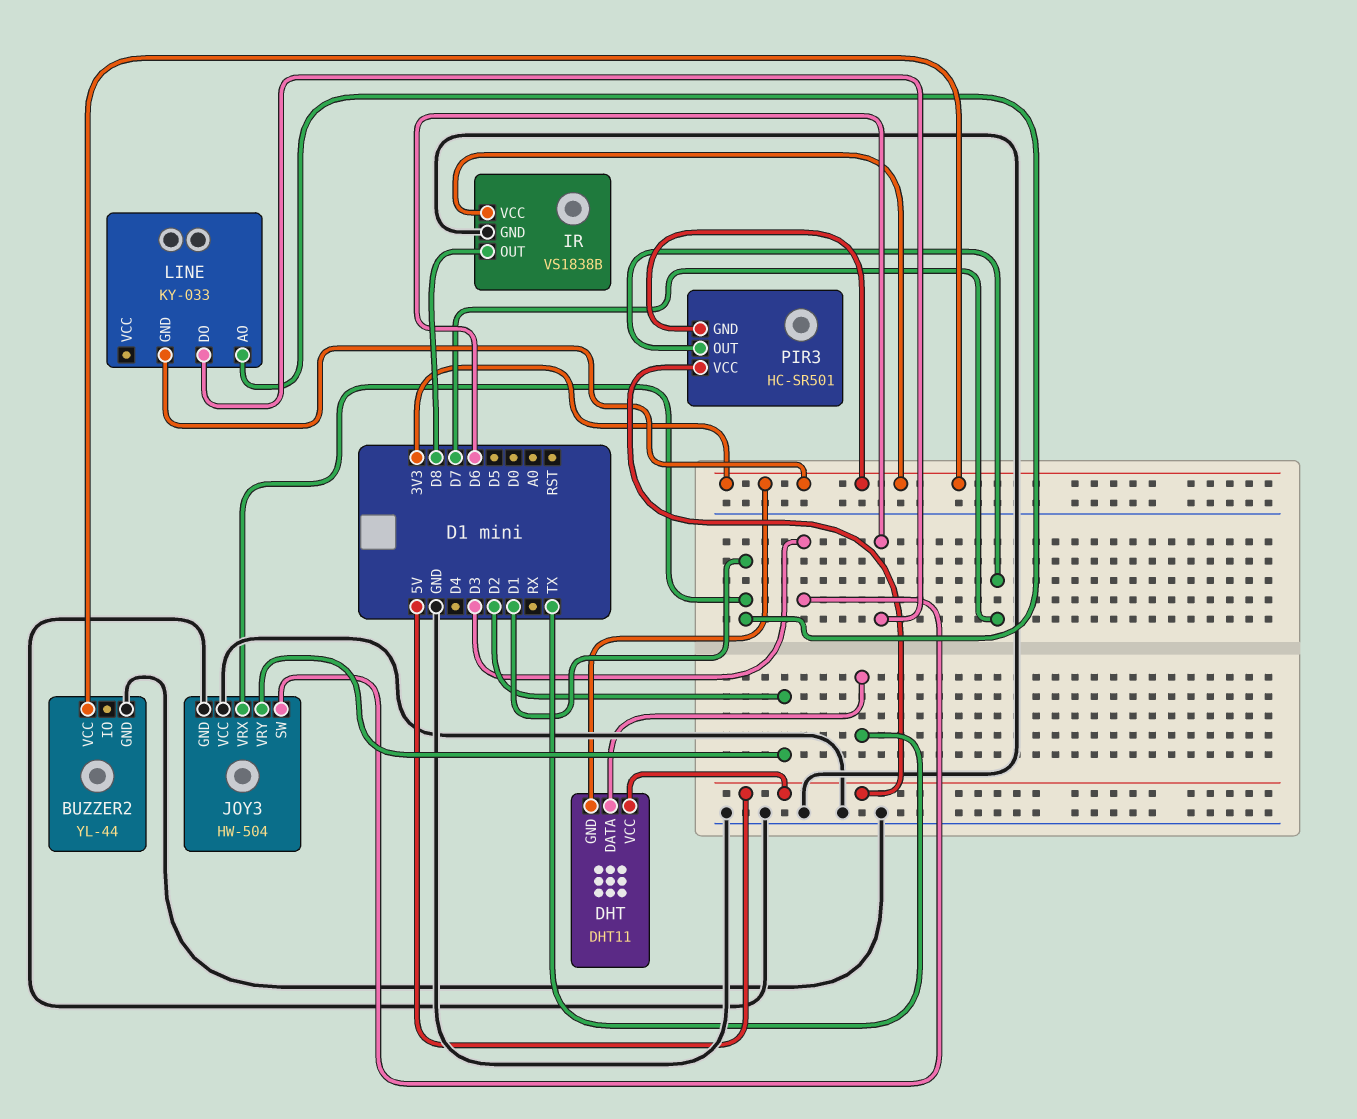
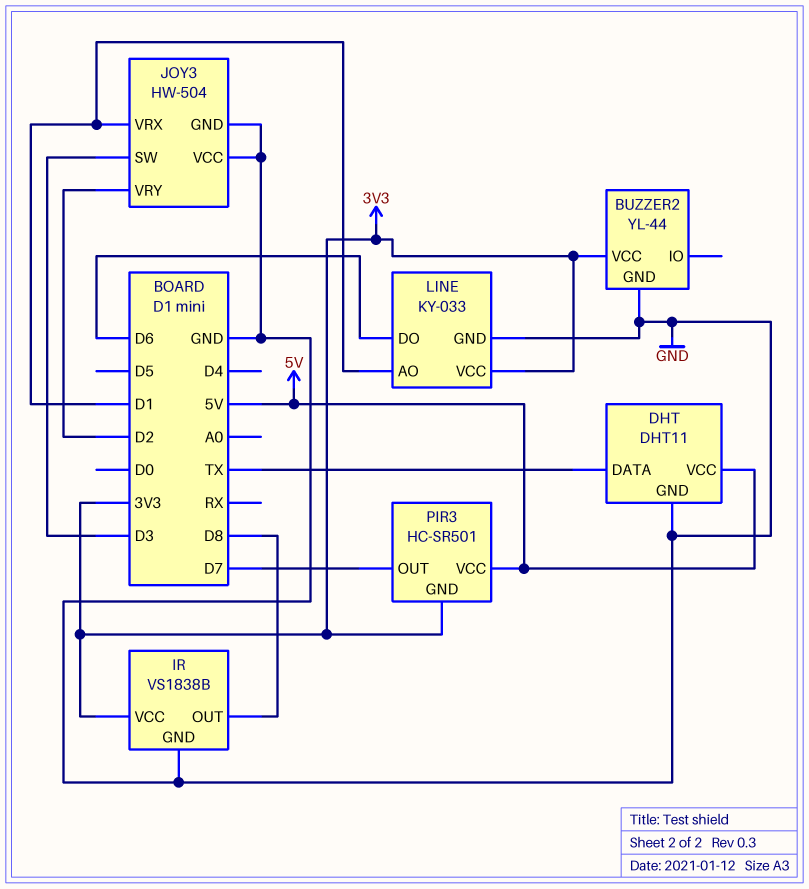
DHT pin GND: 3V3 -> GND
LINE pin GND: 3V3 -> GND
LINE pin VCC: none -> 3V3

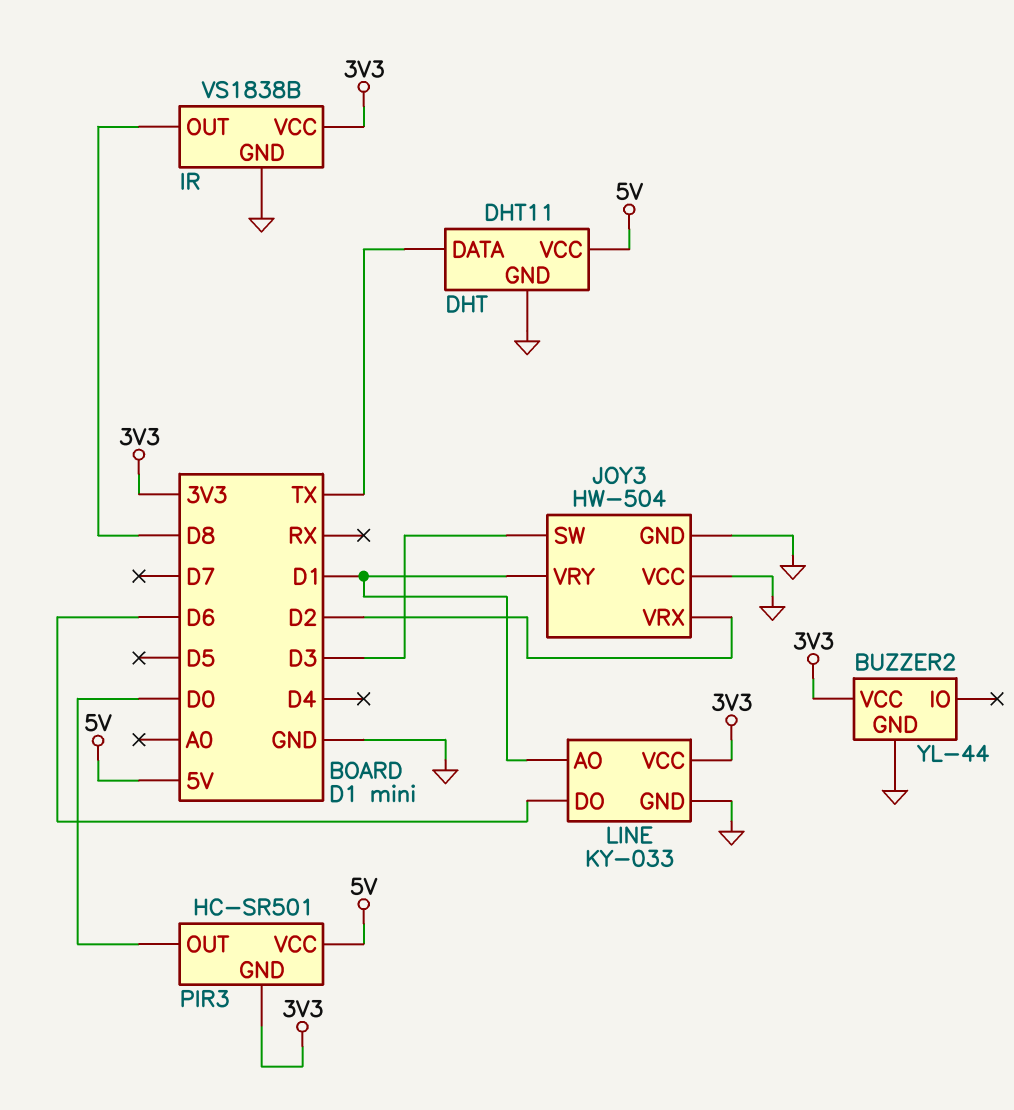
JOY3 pin VRX: D1 -> D2
JOY3 pin VRY: D2 -> D1
PIR3 pin OUT: D7 -> D0

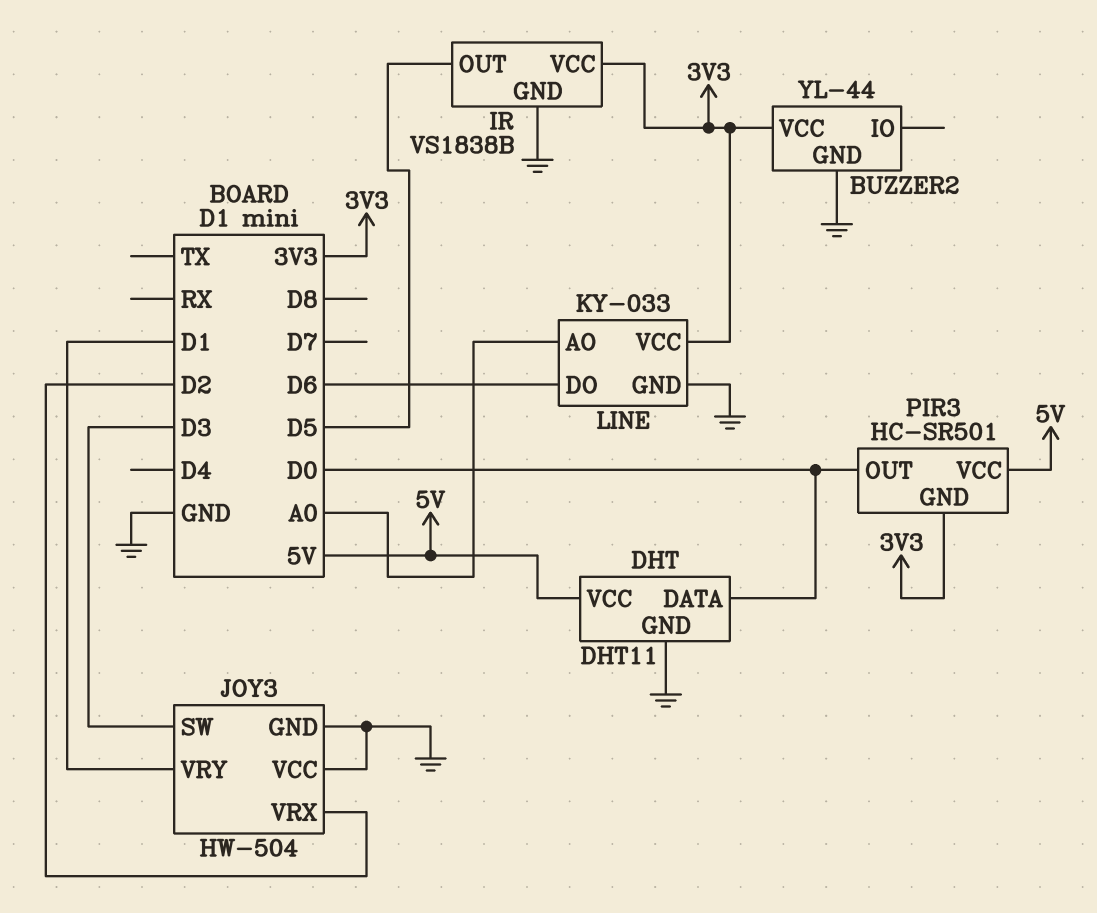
DHT pin DATA: TX -> D0
IR pin OUT: D8 -> D5
LINE pin AO: D1 -> A0

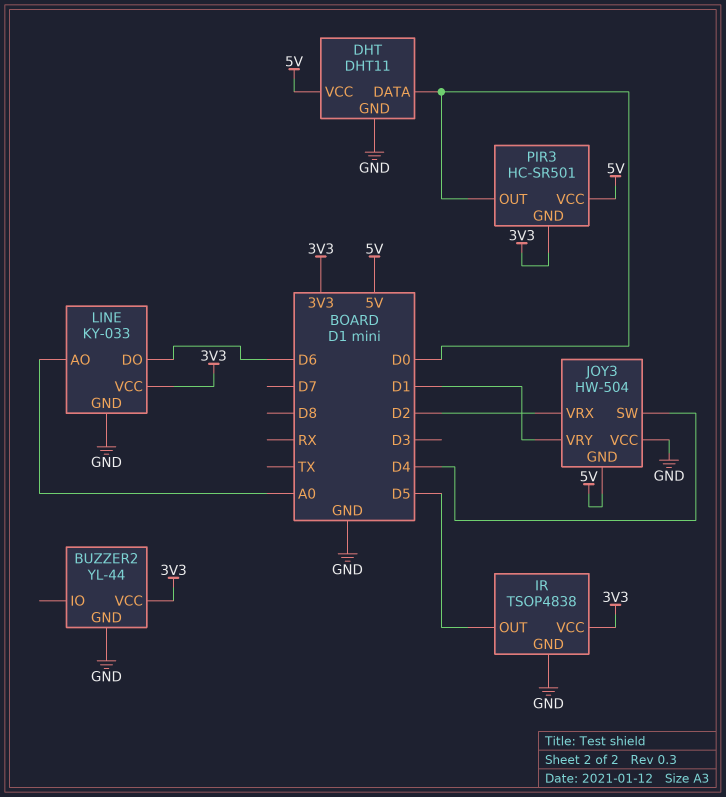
IR: VS1838B -> TSOP4838
JOY3 pin GND: GND -> 5V
JOY3 pin SW: D3 -> D4

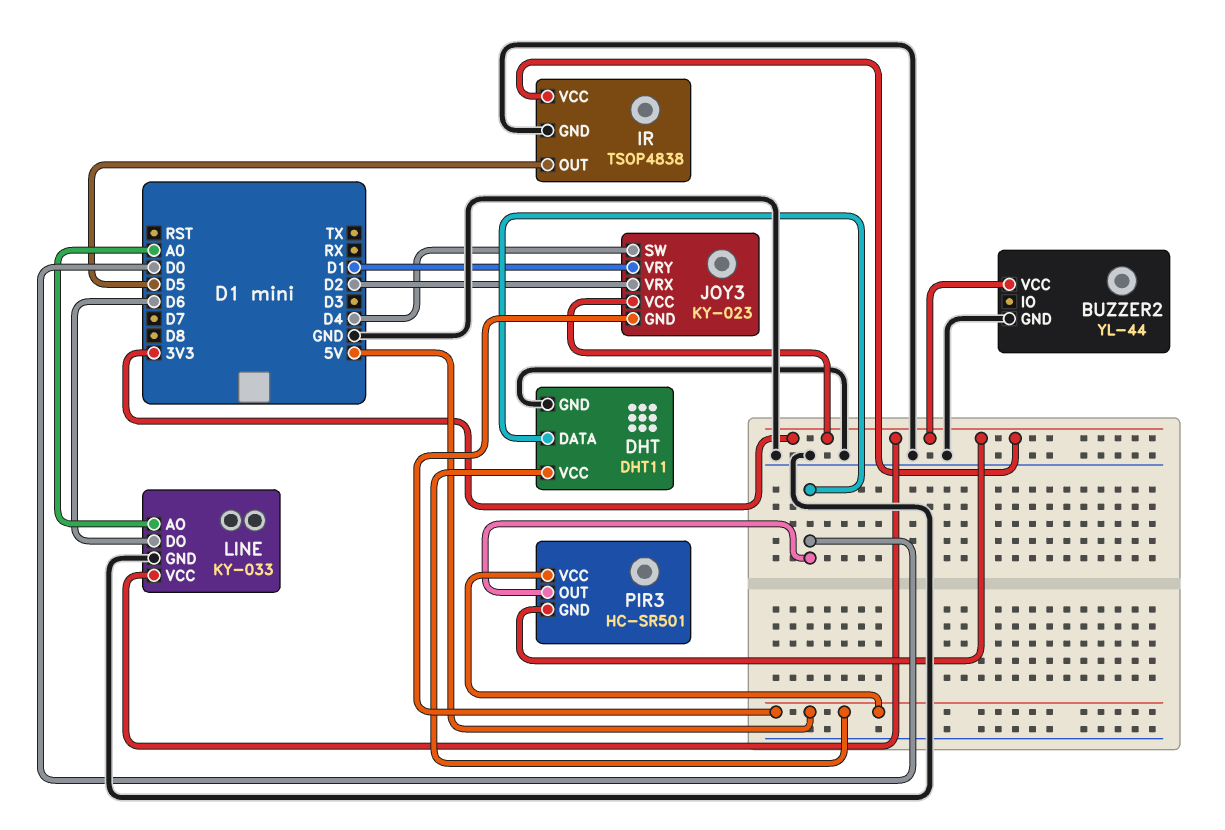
JOY3: HW-504 -> KY-023
JOY3 pin VCC: GND -> 3V3

